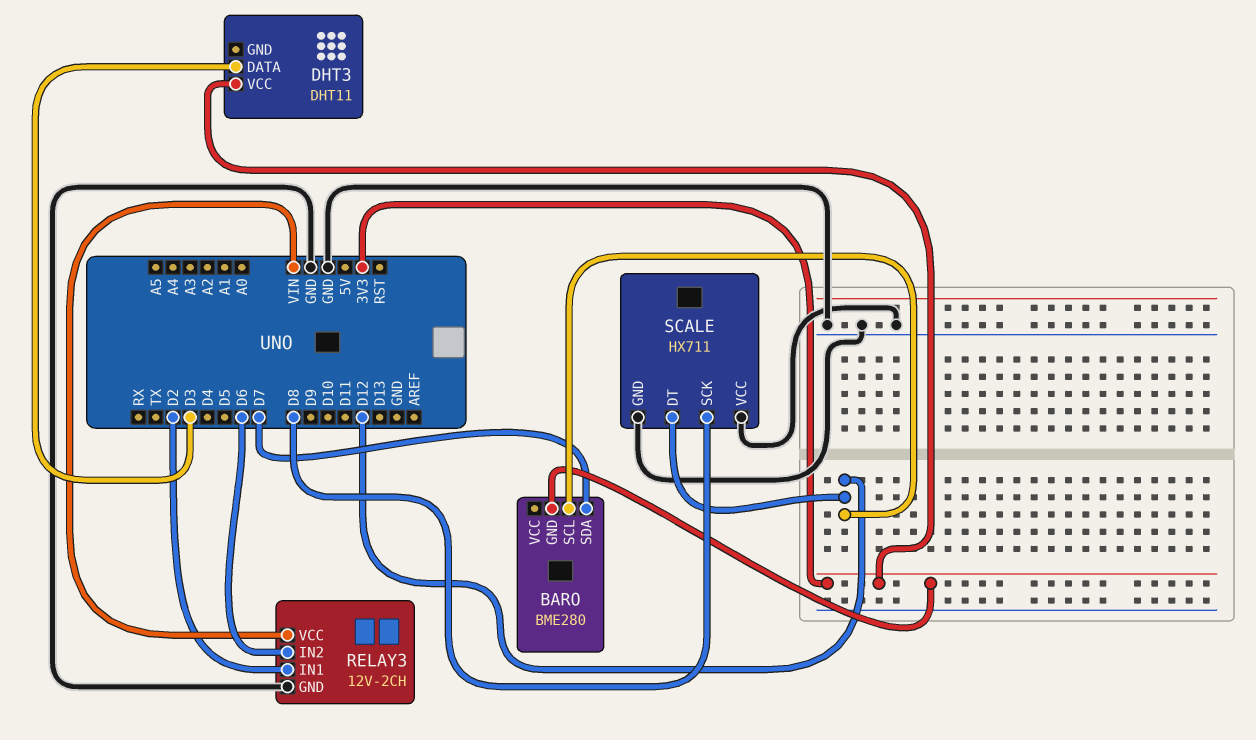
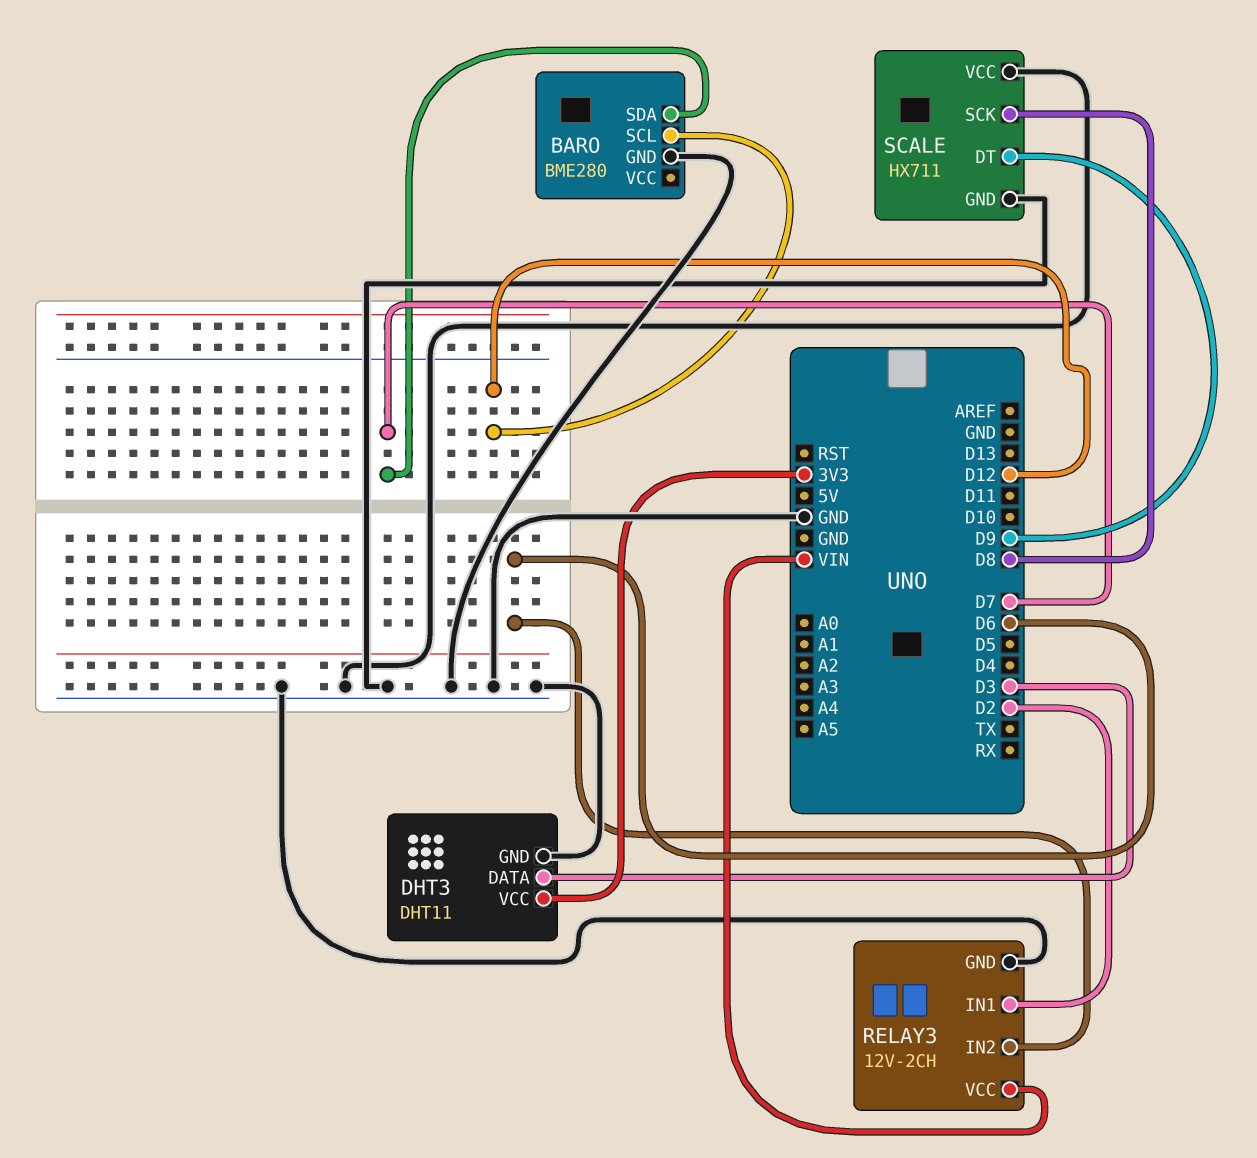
BARO pin GND: 3V3 -> GND
DHT3 pin GND: none -> GND
SCALE pin DT: D12 -> D9

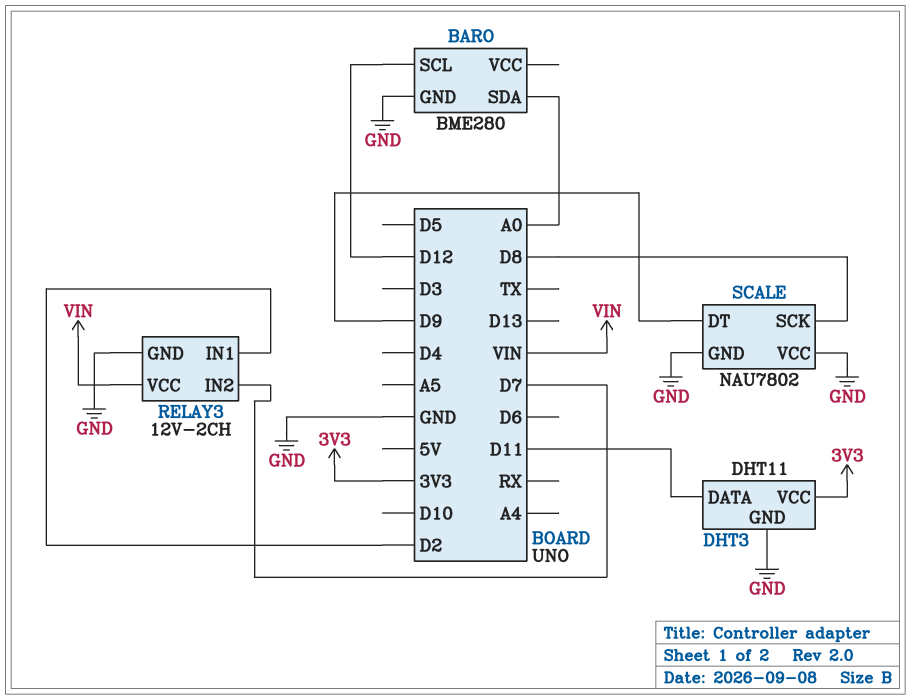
BARO pin SDA: D7 -> A0
DHT3 pin DATA: D3 -> D11
RELAY3 pin IN2: D6 -> D7
SCALE: HX711 -> NAU7802

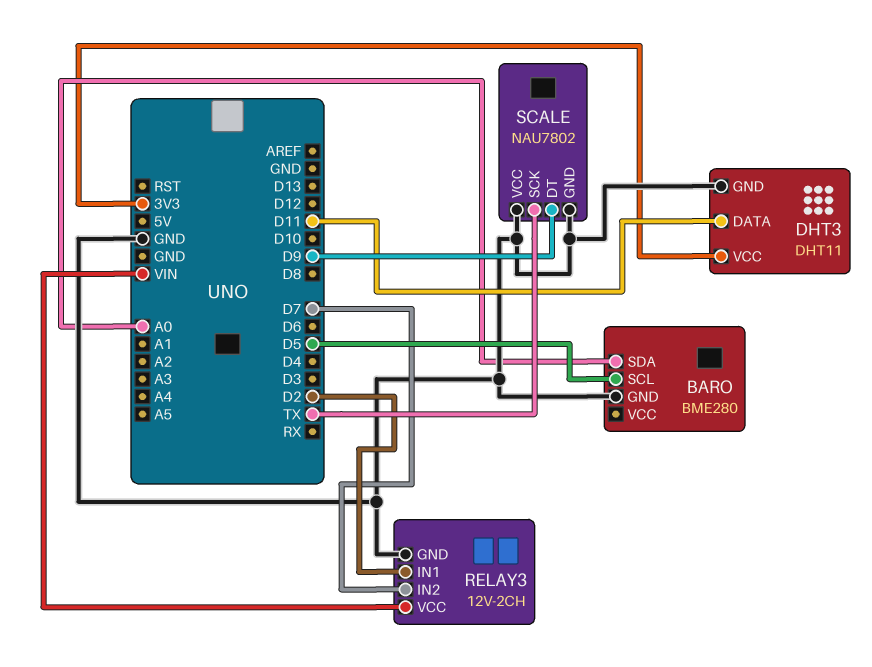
BARO pin SCL: D12 -> D5
SCALE pin SCK: D8 -> TX

